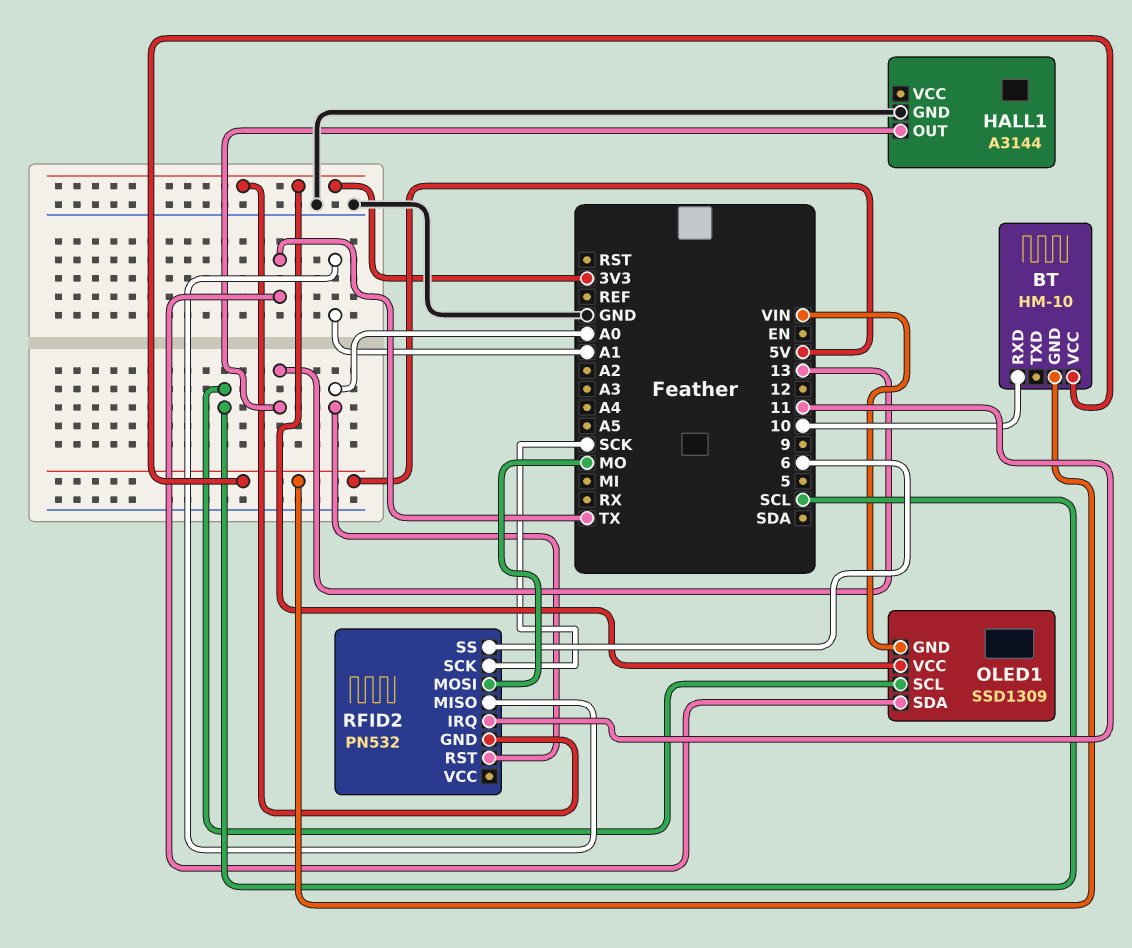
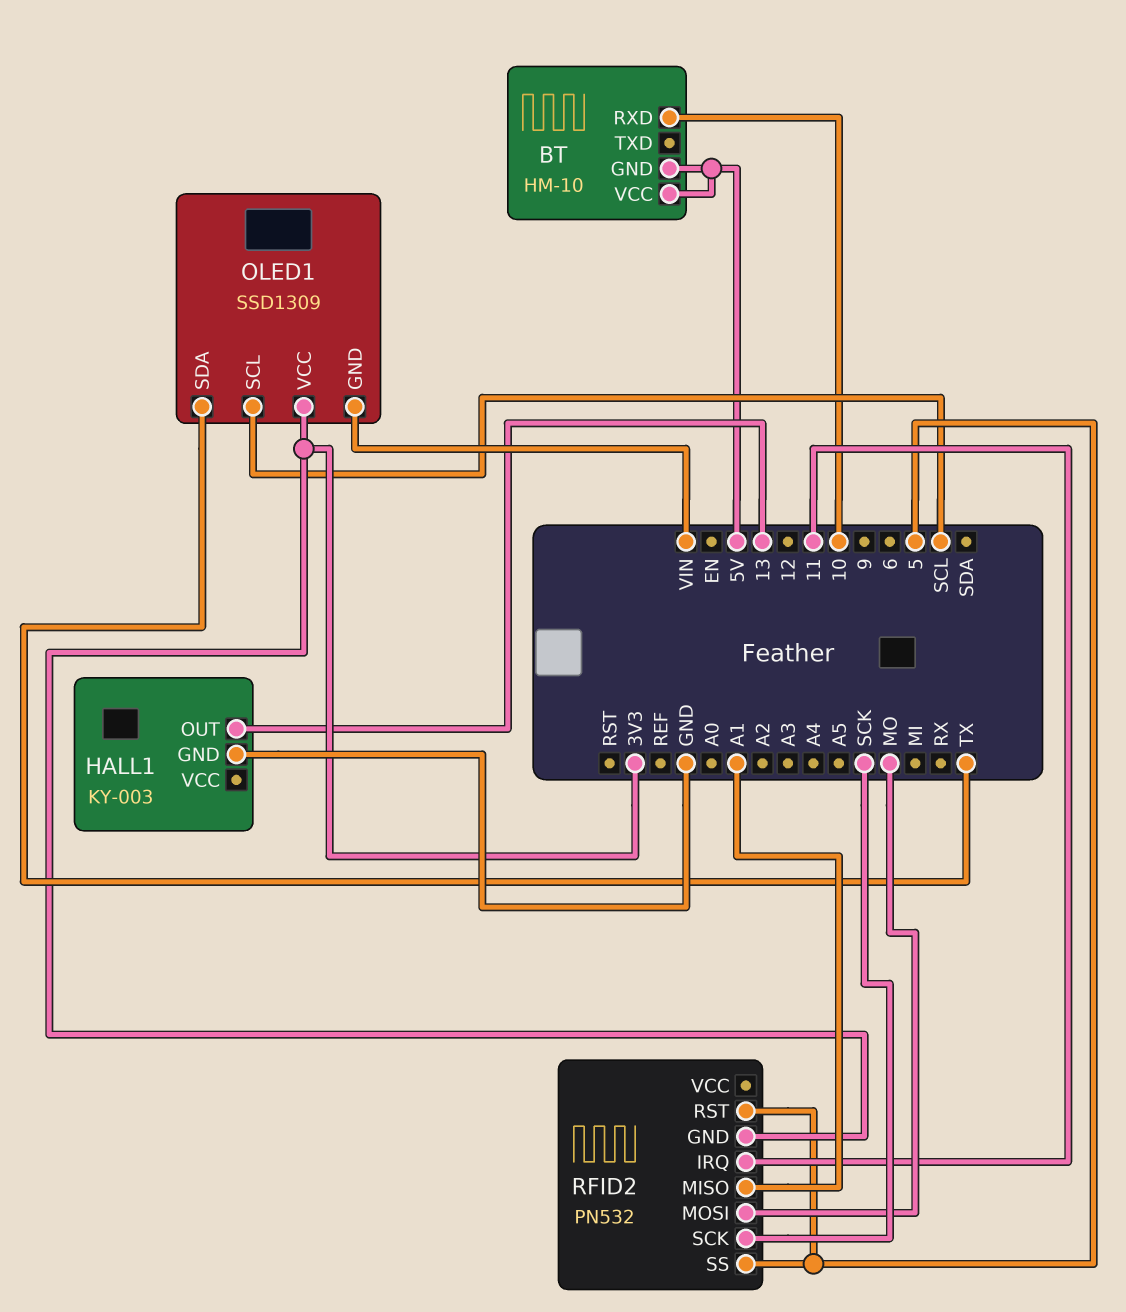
HALL1: A3144 -> KY-003
RFID2 pin RST: A0 -> 5
RFID2 pin SS: 6 -> 5

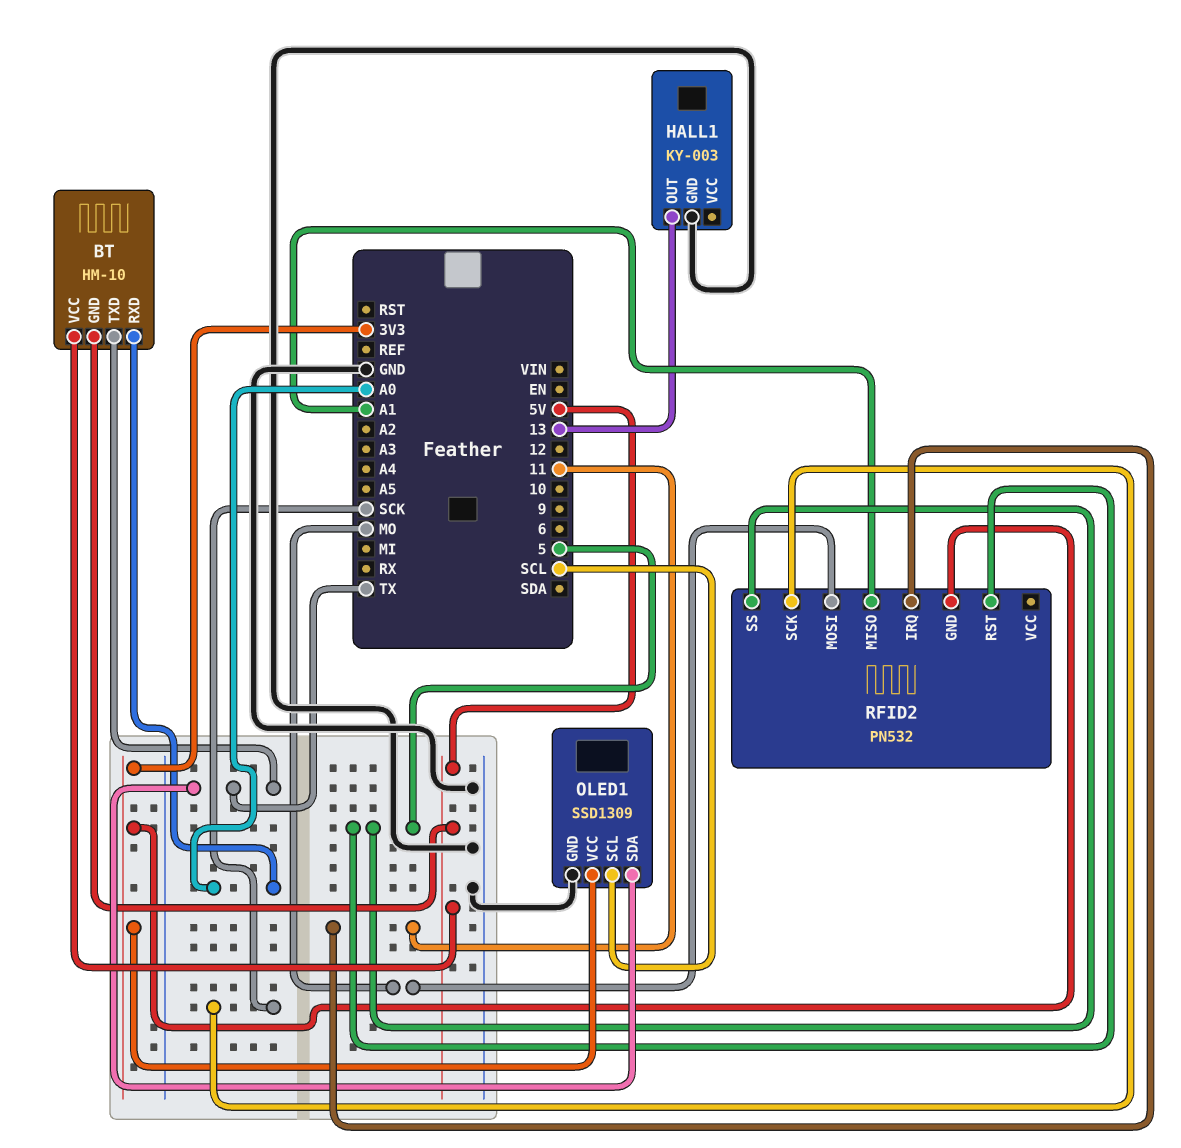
BT pin RXD: 10 -> A0
BT pin TXD: none -> TX
OLED1 pin GND: VIN -> GND

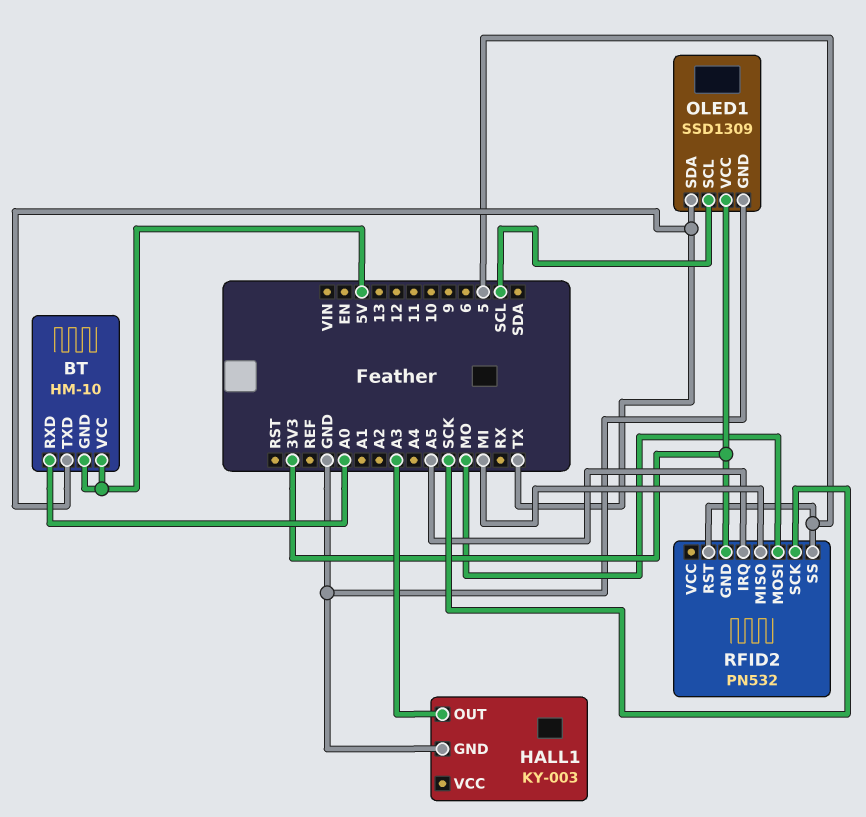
HALL1 pin OUT: 13 -> A3
RFID2 pin IRQ: 11 -> A5
RFID2 pin MISO: A1 -> MI

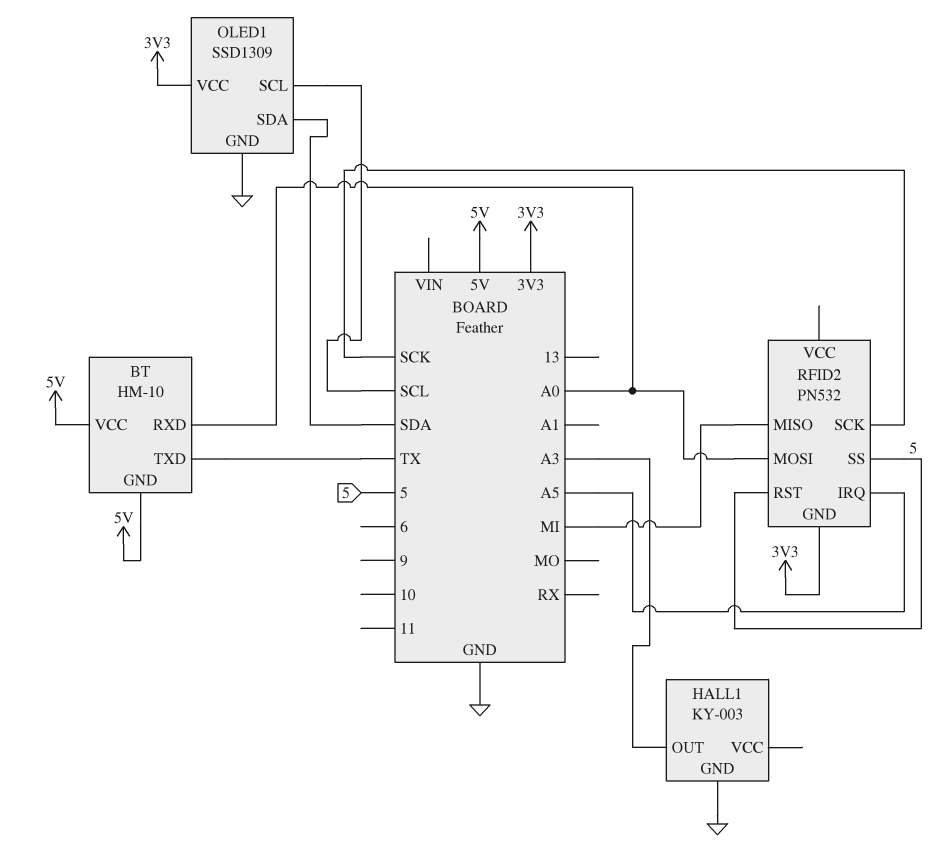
OLED1 pin SDA: TX -> SDA
RFID2 pin MOSI: MO -> A0

